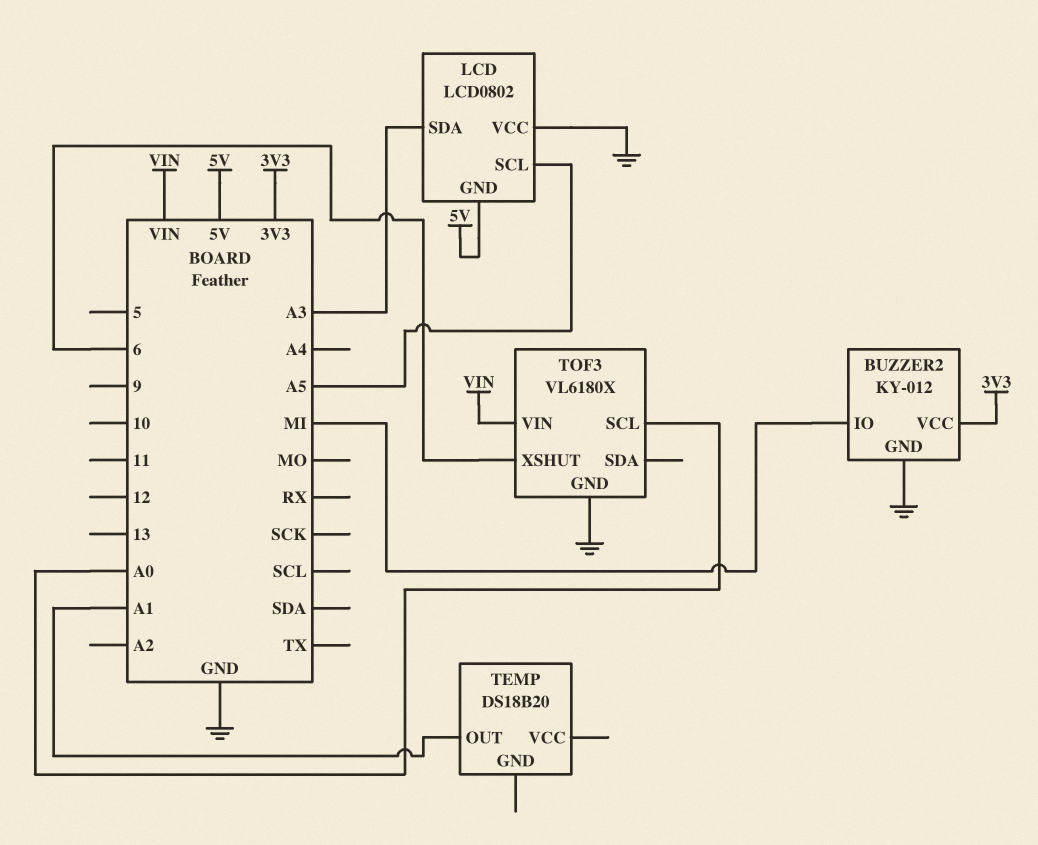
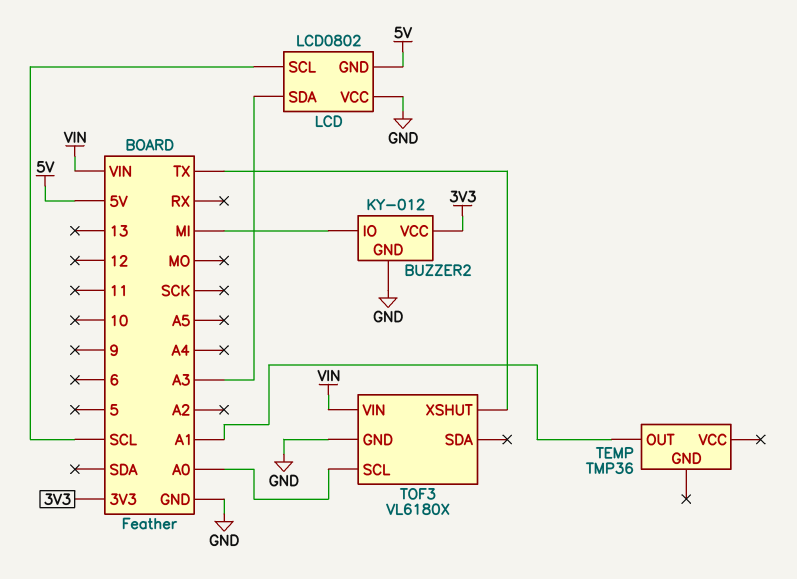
LCD pin SCL: A5 -> SCL
TEMP: DS18B20 -> TMP36
TOF3 pin XSHUT: 6 -> TX

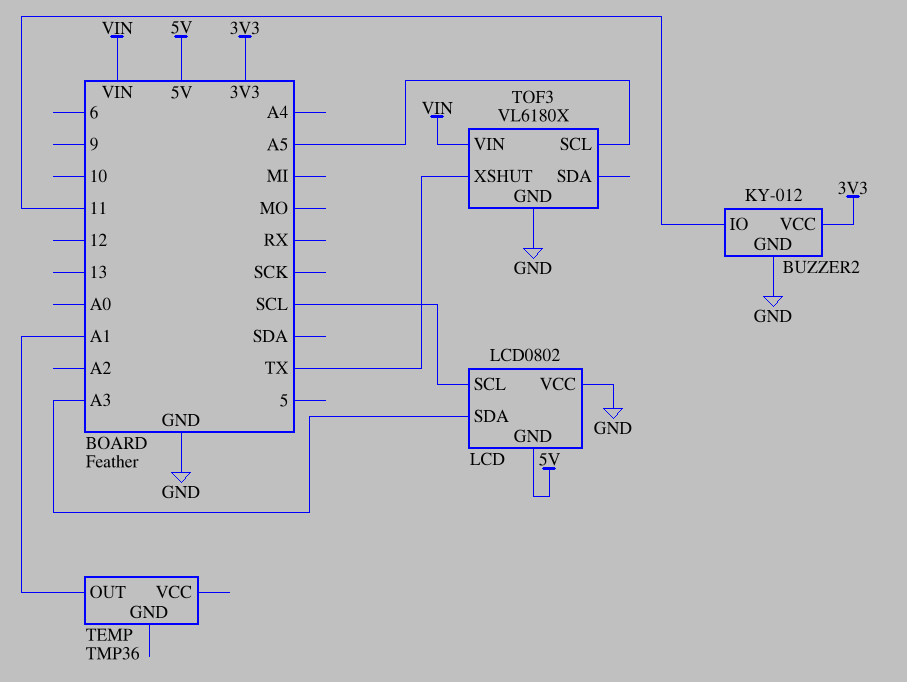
BUZZER2 pin IO: MI -> 11
TOF3 pin SCL: A0 -> A5

